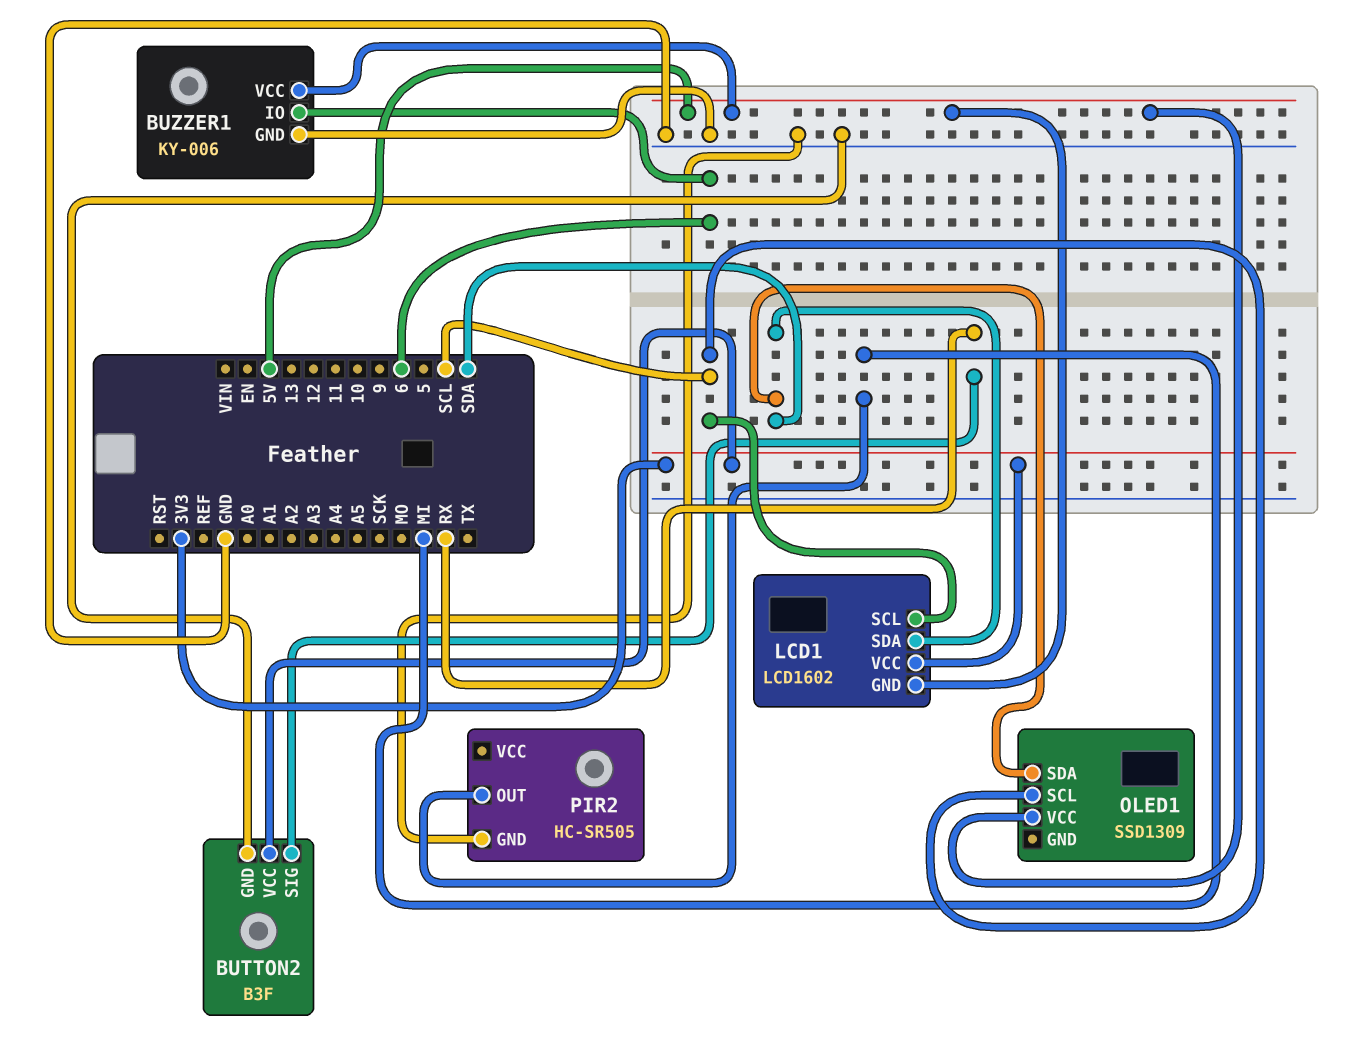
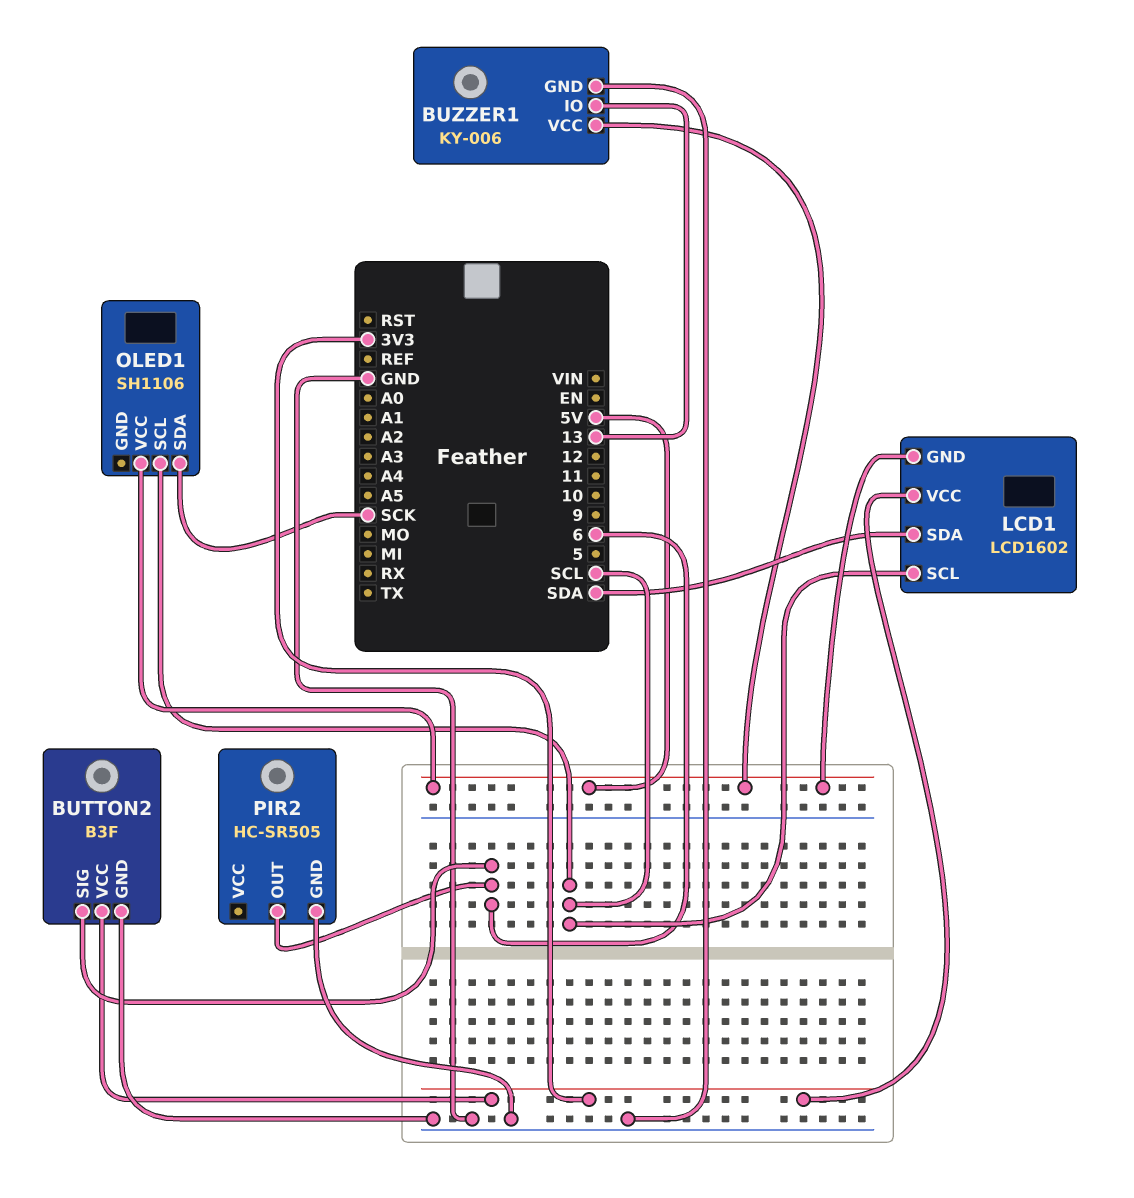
BUTTON2 pin SIG: RX -> 6
BUZZER1 pin IO: 6 -> 13
OLED1: SSD1309 -> SH1106
OLED1 pin SDA: SDA -> SCK
PIR2 pin OUT: MI -> 6

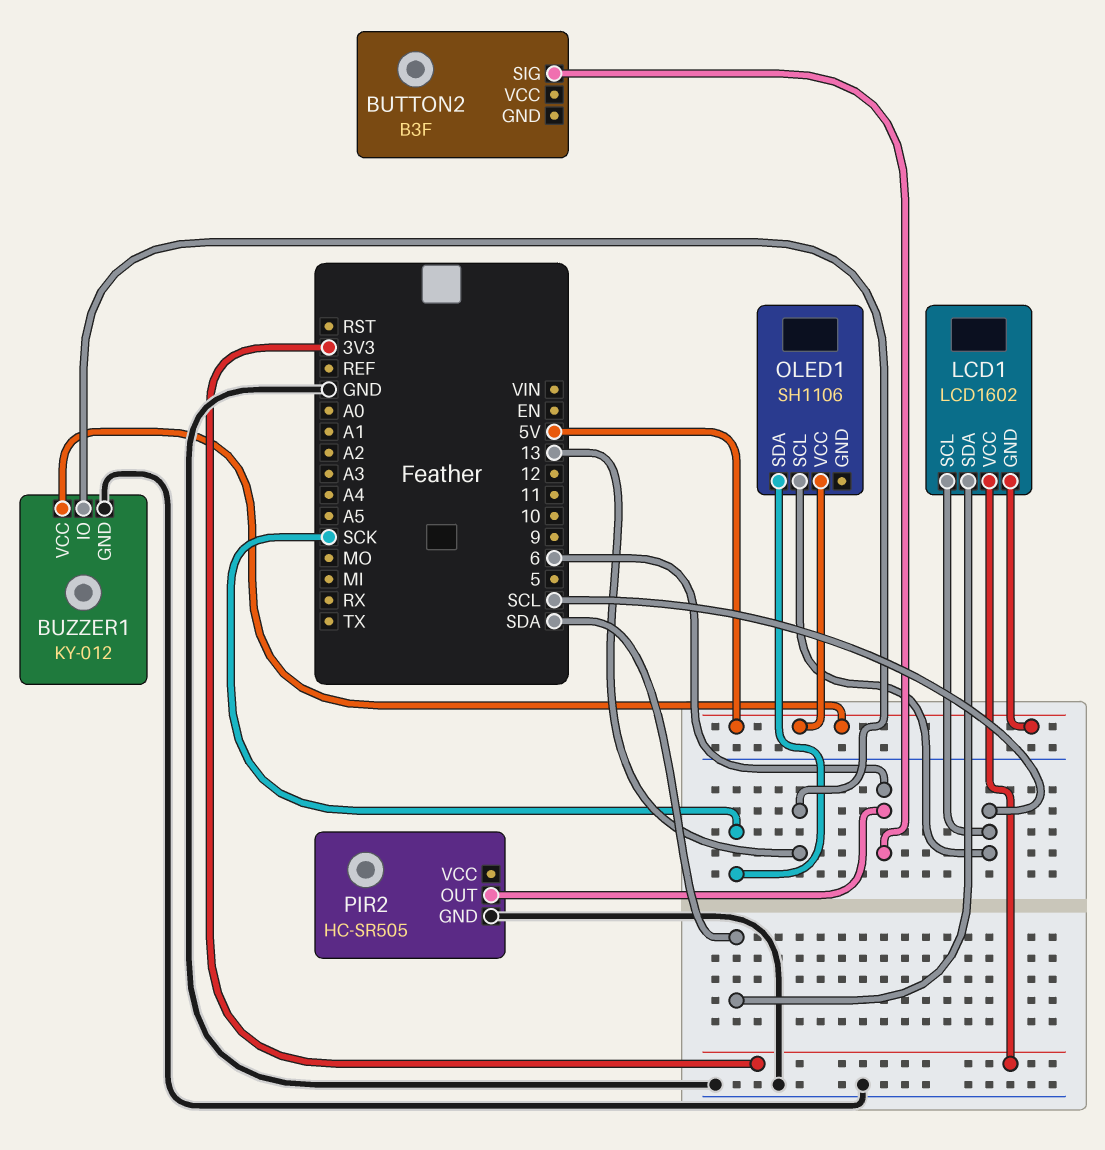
BUTTON2 pin GND: GND -> none
BUTTON2 pin VCC: 3V3 -> none
BUZZER1: KY-006 -> KY-012

